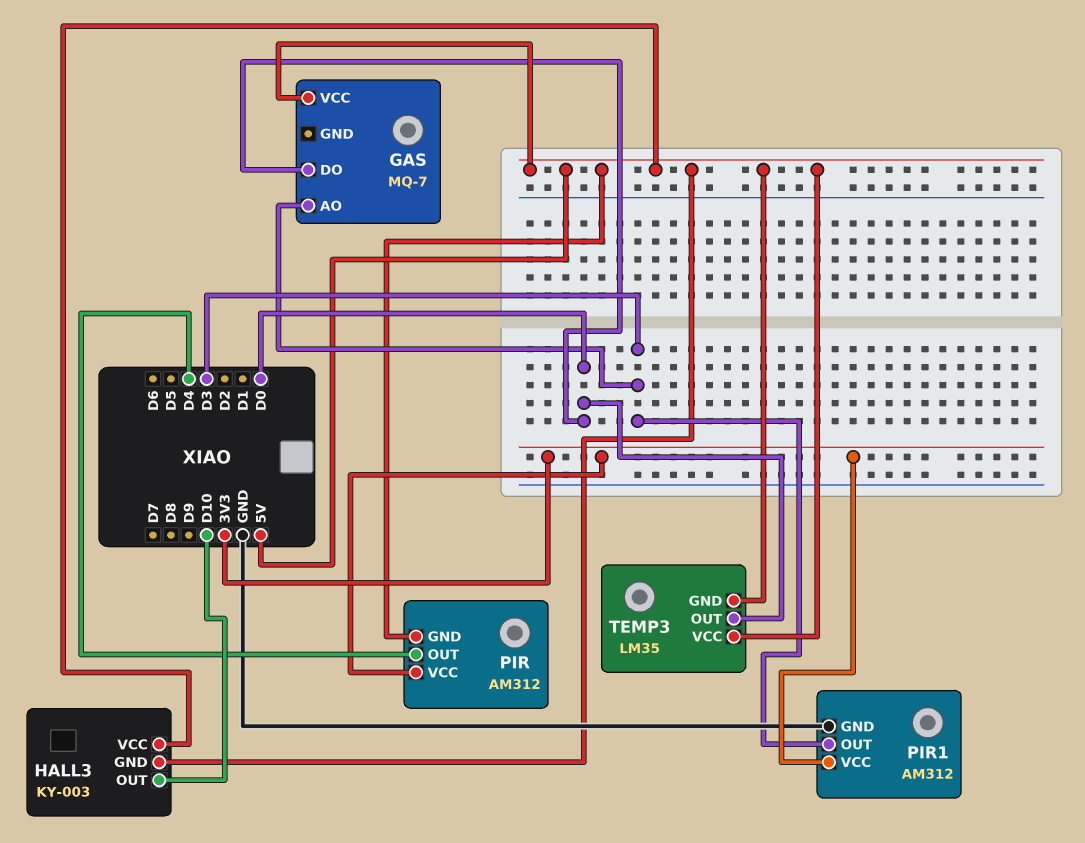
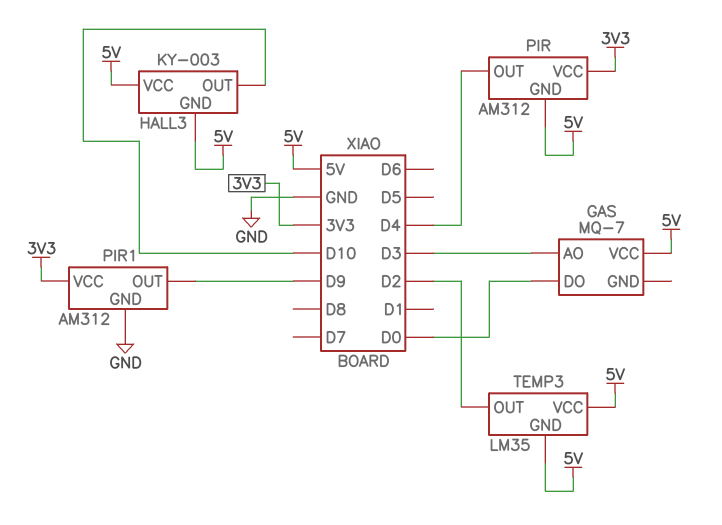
PIR1 pin OUT: D3 -> D9
TEMP3 pin OUT: D0 -> D2

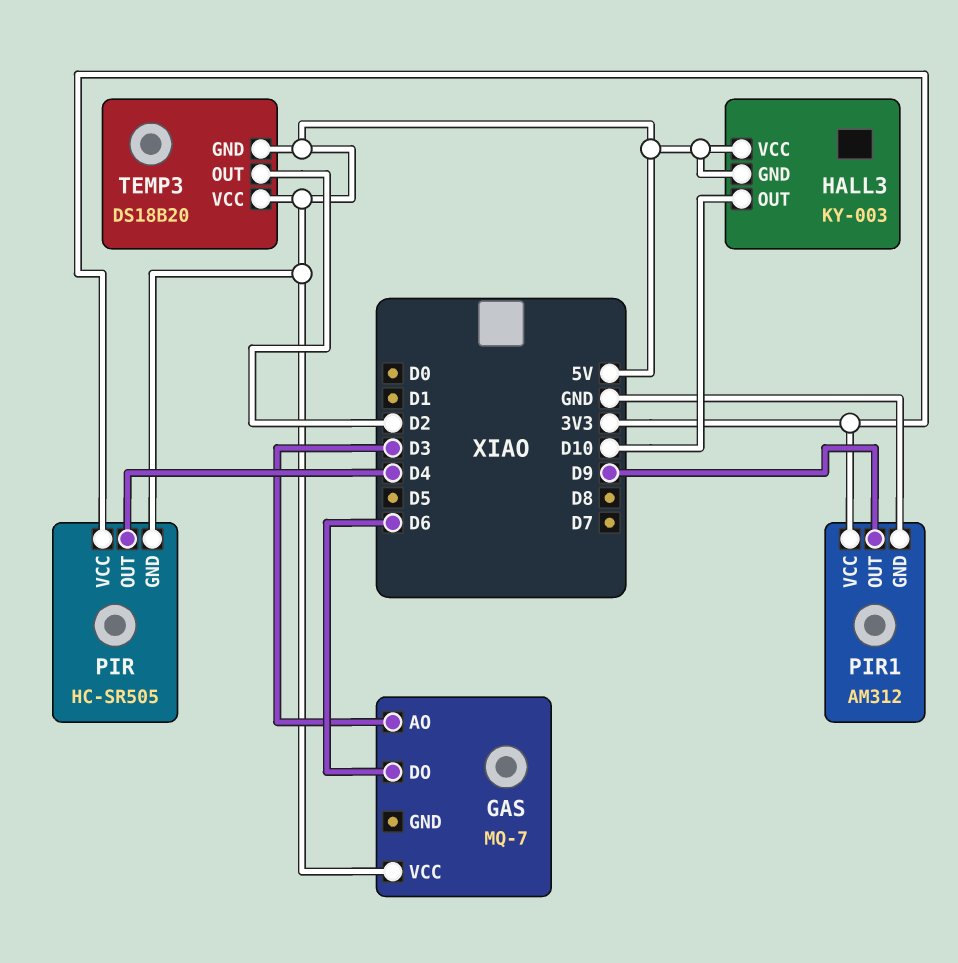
GAS pin DO: D0 -> D6
PIR: AM312 -> HC-SR505
TEMP3: LM35 -> DS18B20

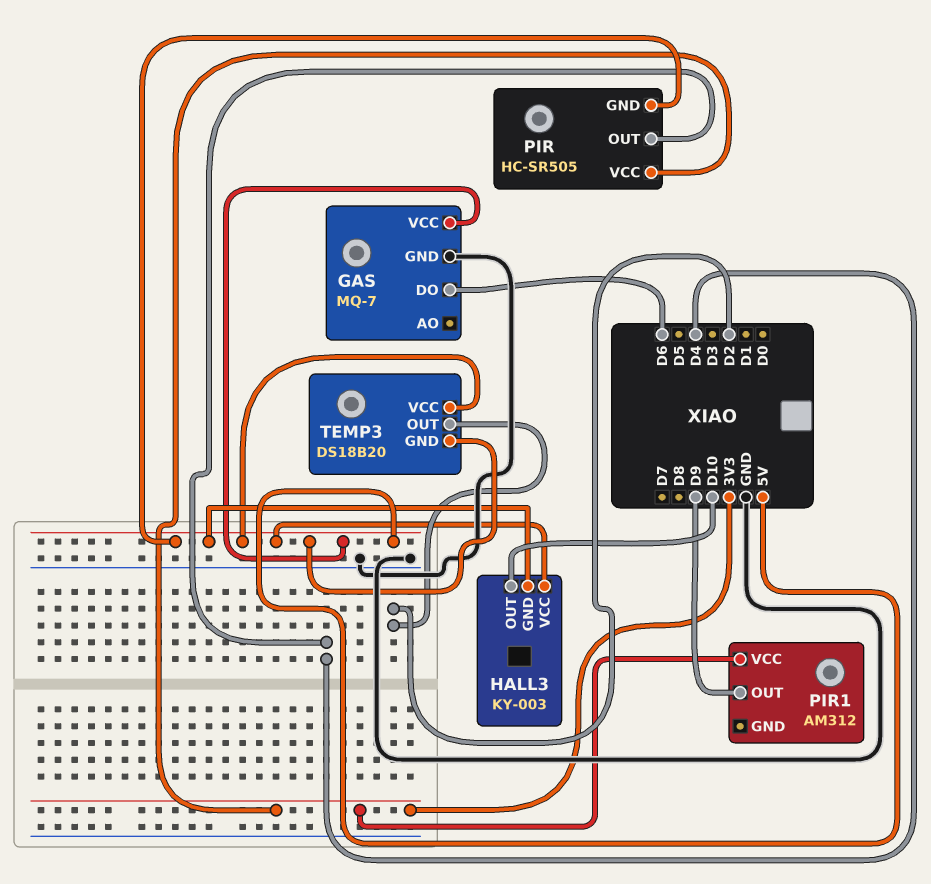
GAS pin AO: D3 -> none
GAS pin GND: none -> GND
PIR1 pin GND: GND -> none

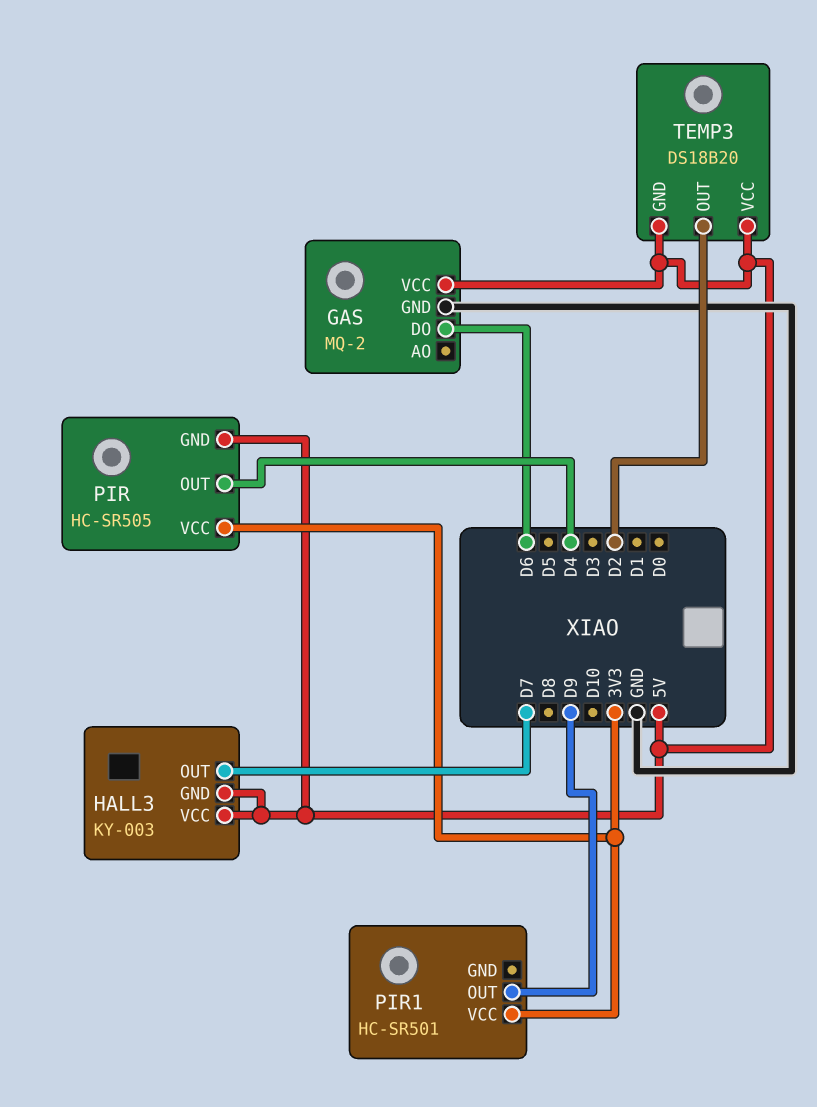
GAS: MQ-7 -> MQ-2
HALL3 pin OUT: D10 -> D7
PIR1: AM312 -> HC-SR501

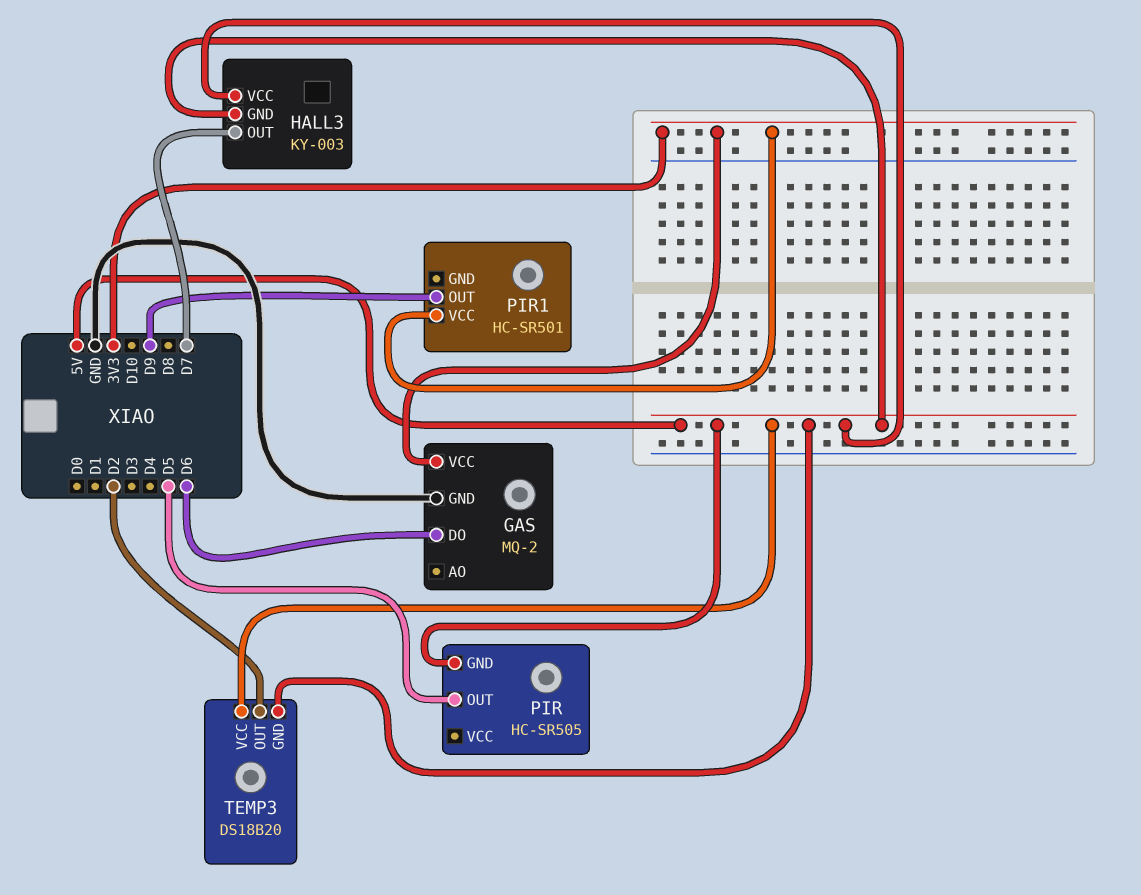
GAS pin VCC: 5V -> 3V3
PIR pin OUT: D4 -> D5
PIR pin VCC: 3V3 -> none

